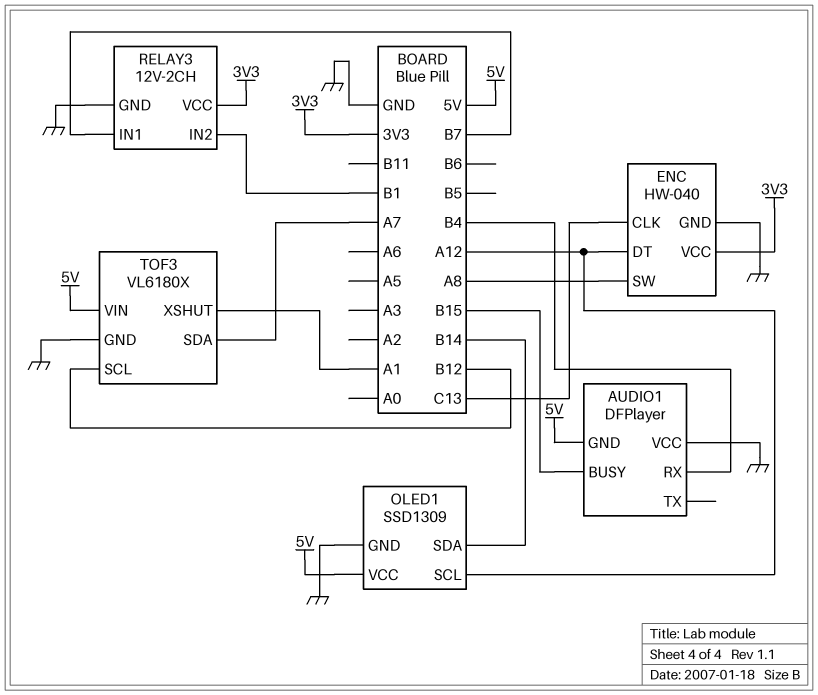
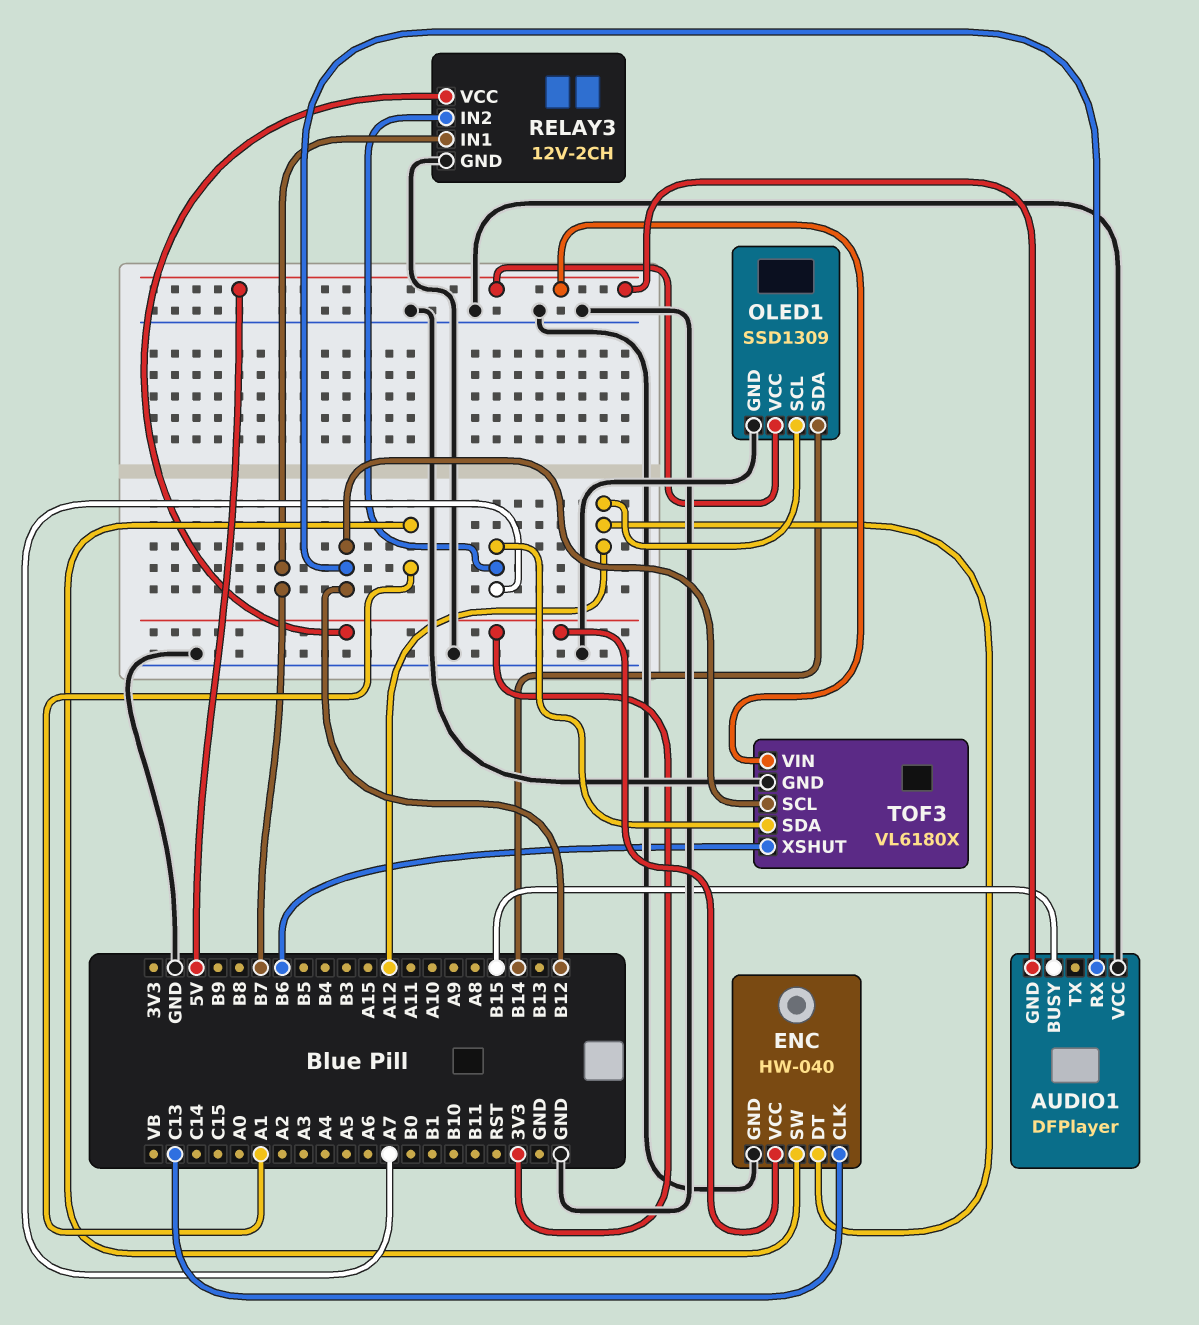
AUDIO1 pin RX: B4 -> B12
ENC pin SW: A8 -> A1
RELAY3 pin IN2: B1 -> A7
TOF3 pin XSHUT: A1 -> B6

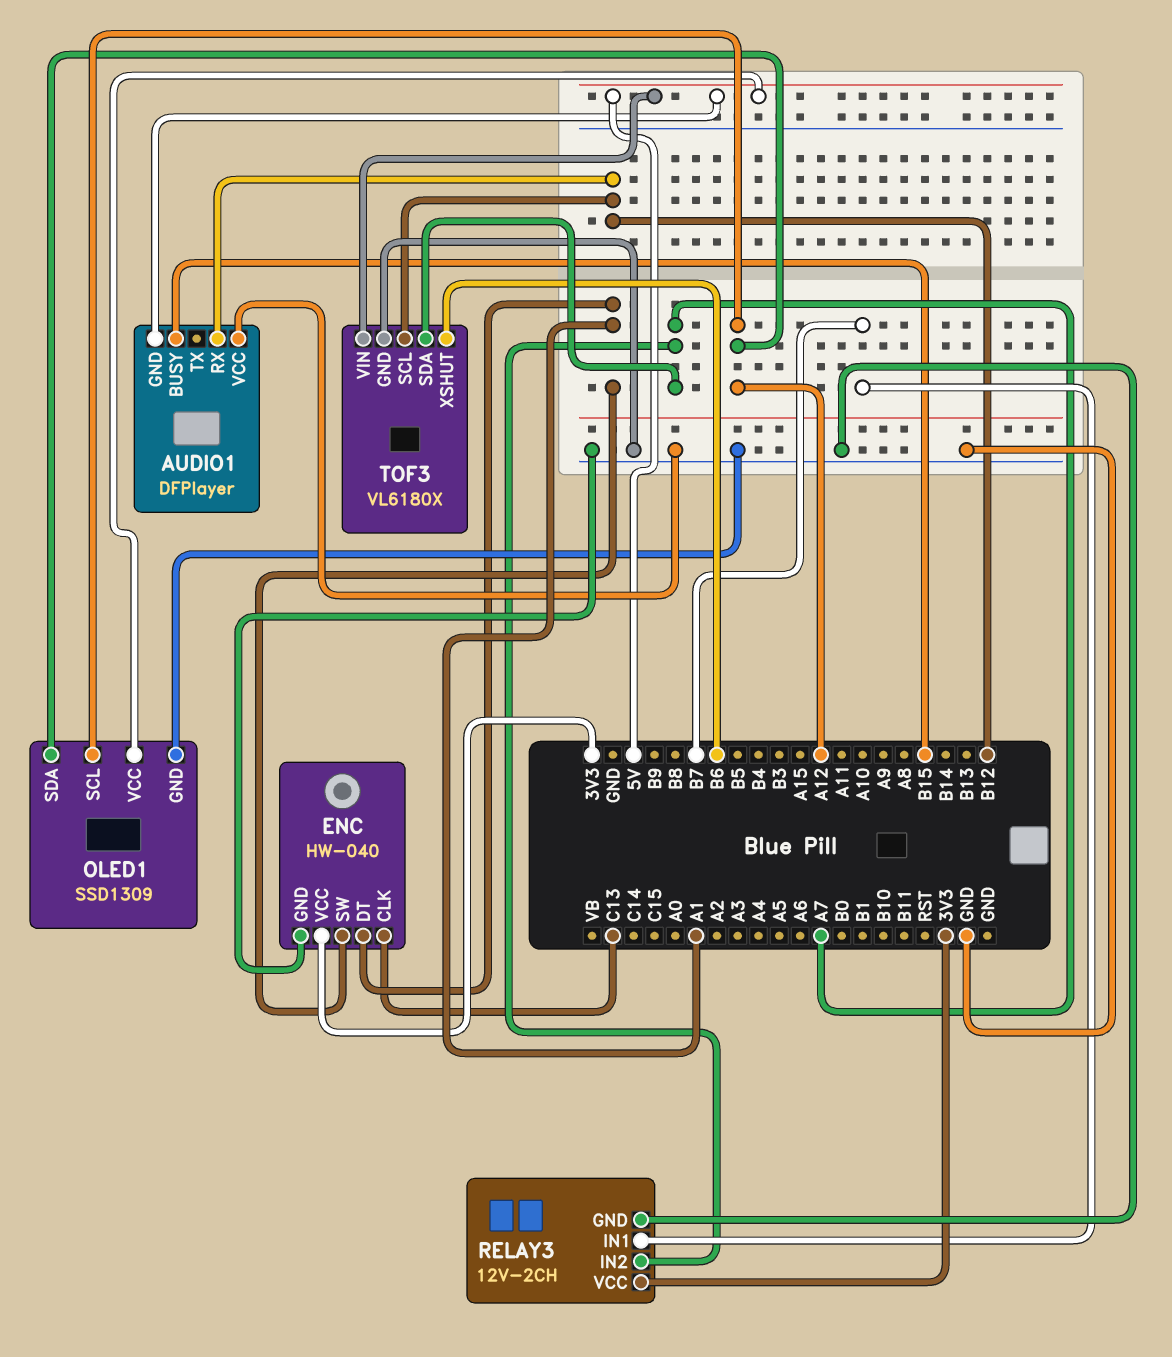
ENC pin DT: A12 -> A1
OLED1 pin SDA: B14 -> A12

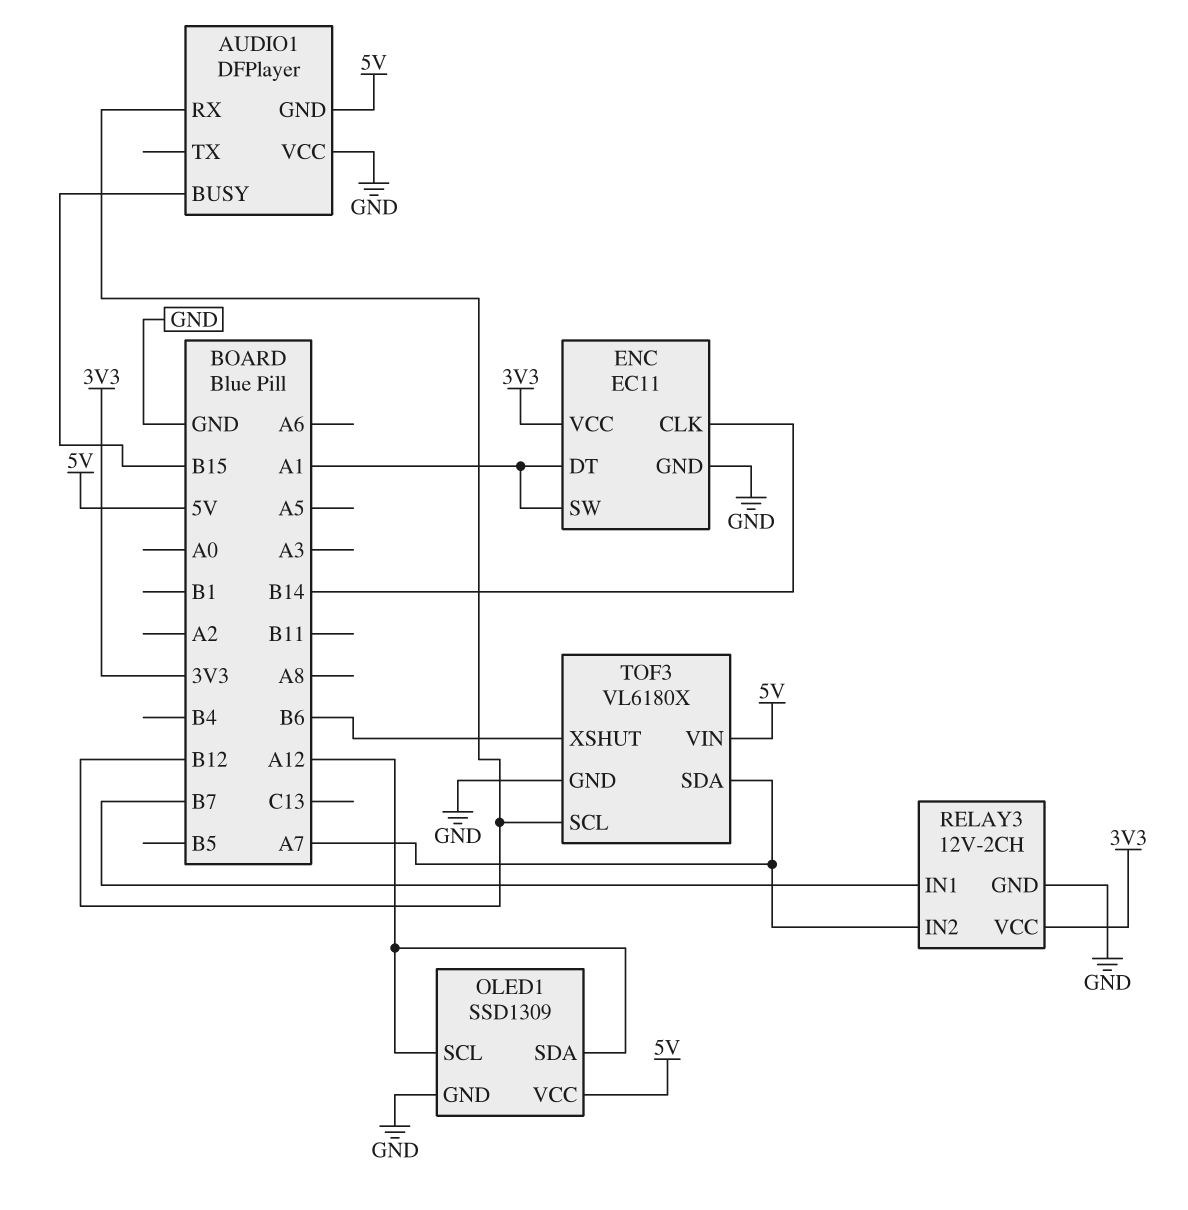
ENC: HW-040 -> EC11
ENC pin CLK: C13 -> B14

